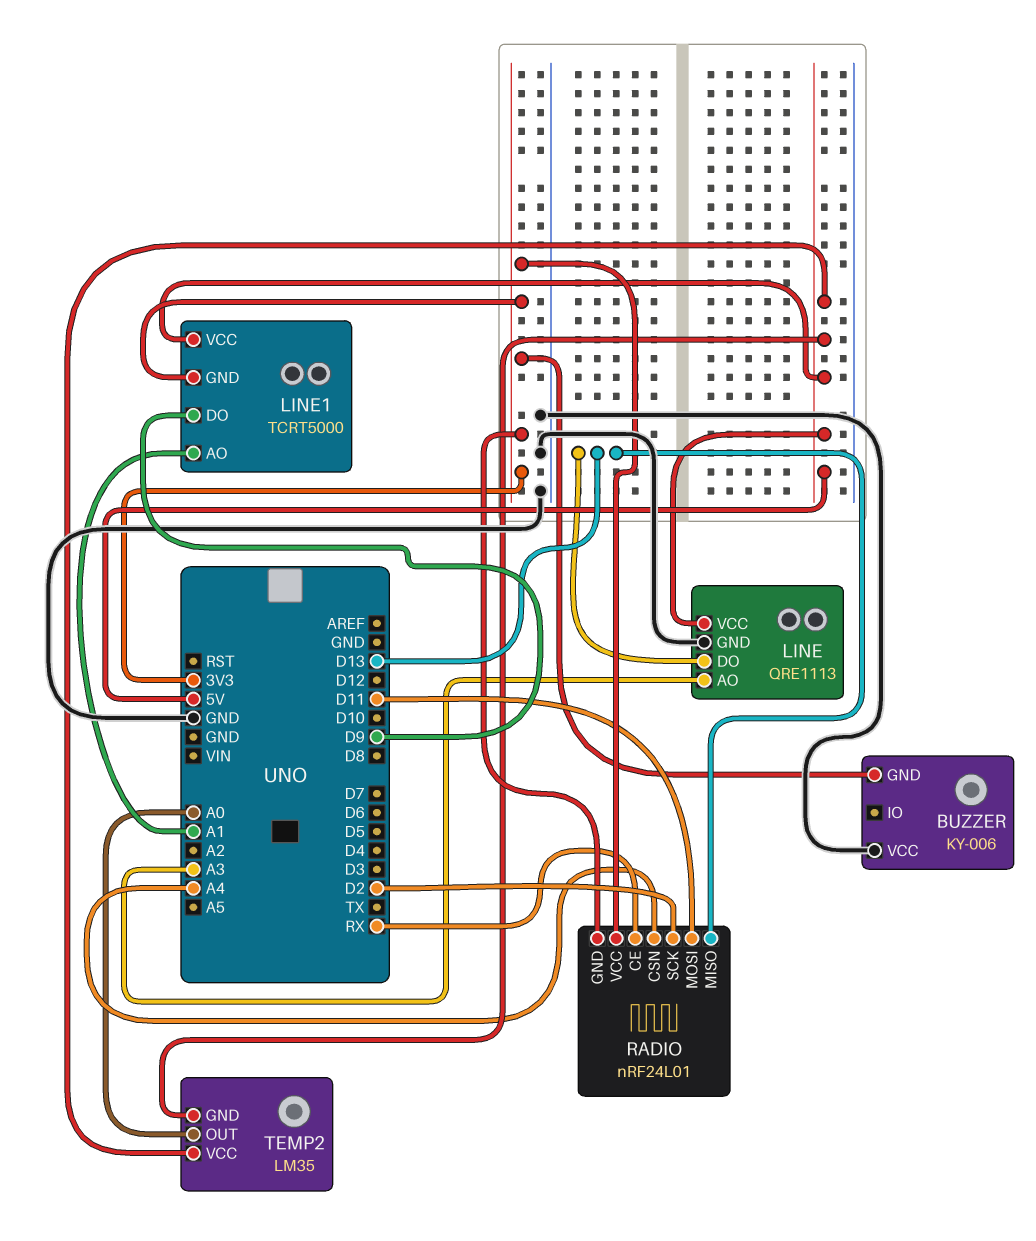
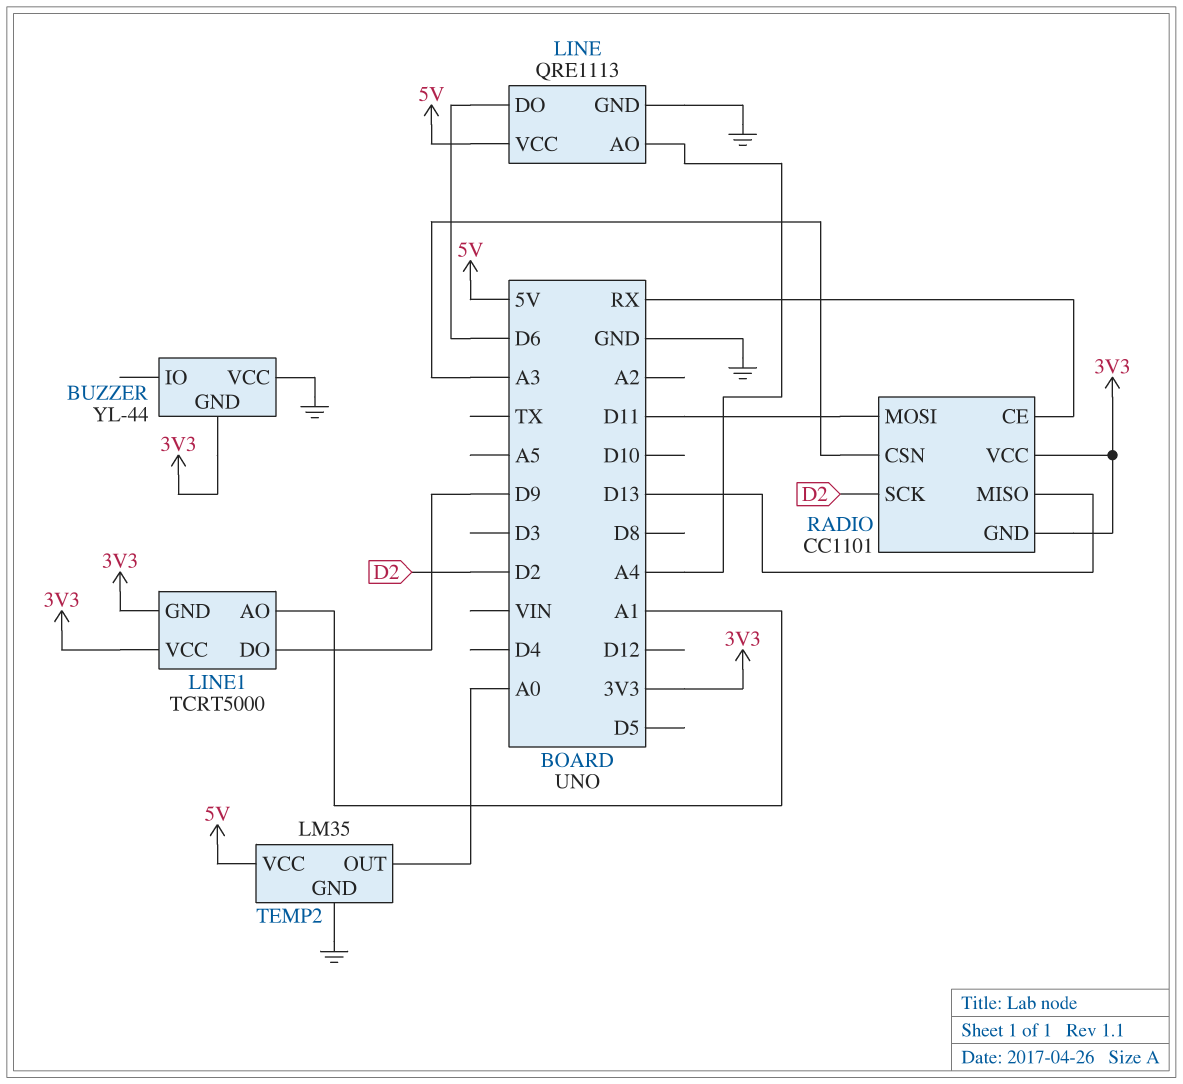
BUZZER: KY-006 -> YL-44
LINE pin AO: A3 -> A4
LINE pin DO: D13 -> D6
LINE1 pin VCC: 5V -> 3V3
RADIO: nRF24L01 -> CC1101
RADIO pin CSN: A4 -> A3
TEMP2 pin GND: 5V -> GND

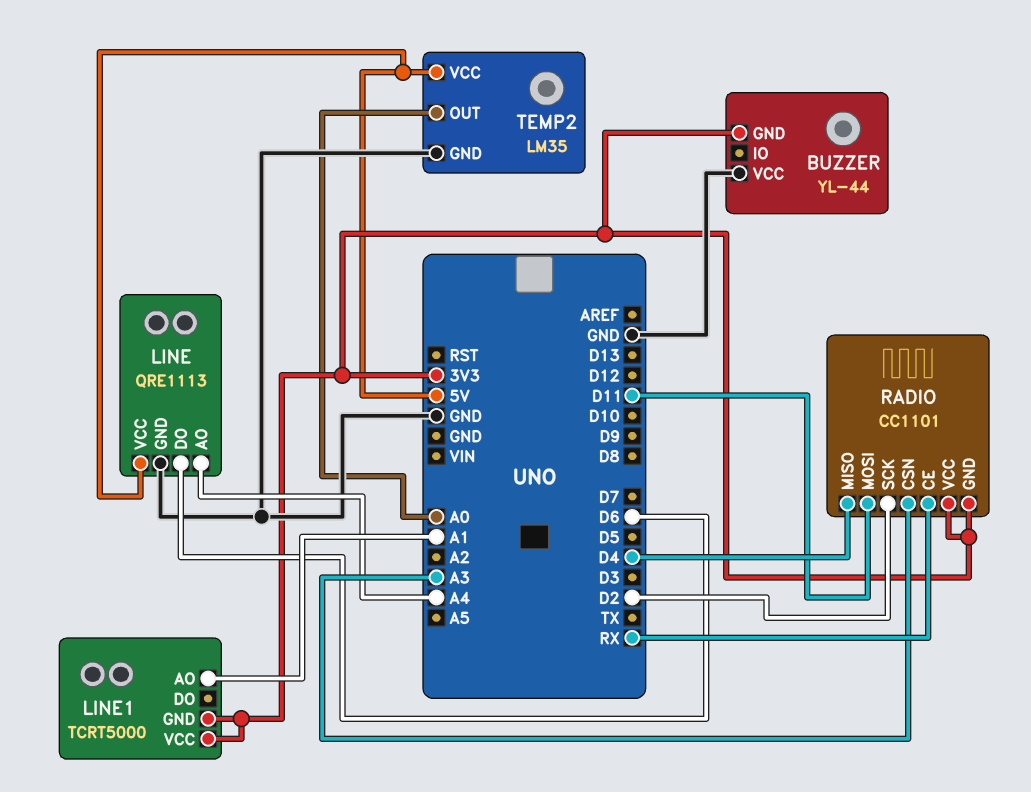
LINE1 pin DO: D9 -> none
RADIO pin MISO: D13 -> D4

